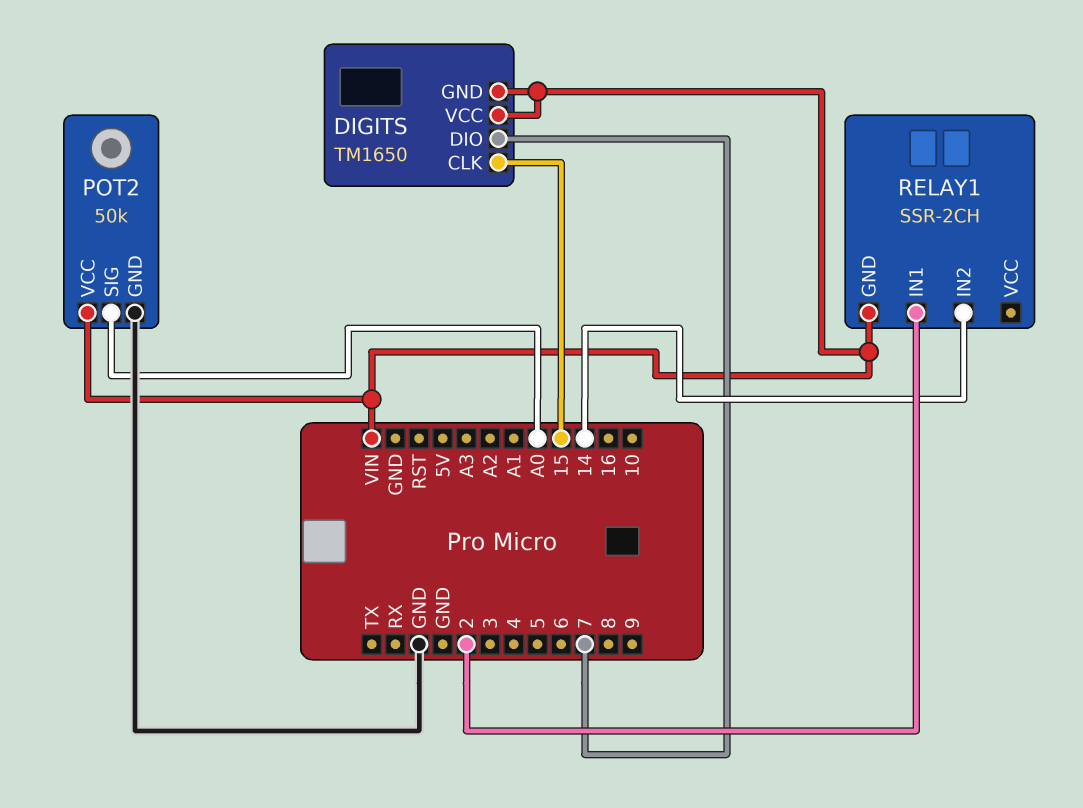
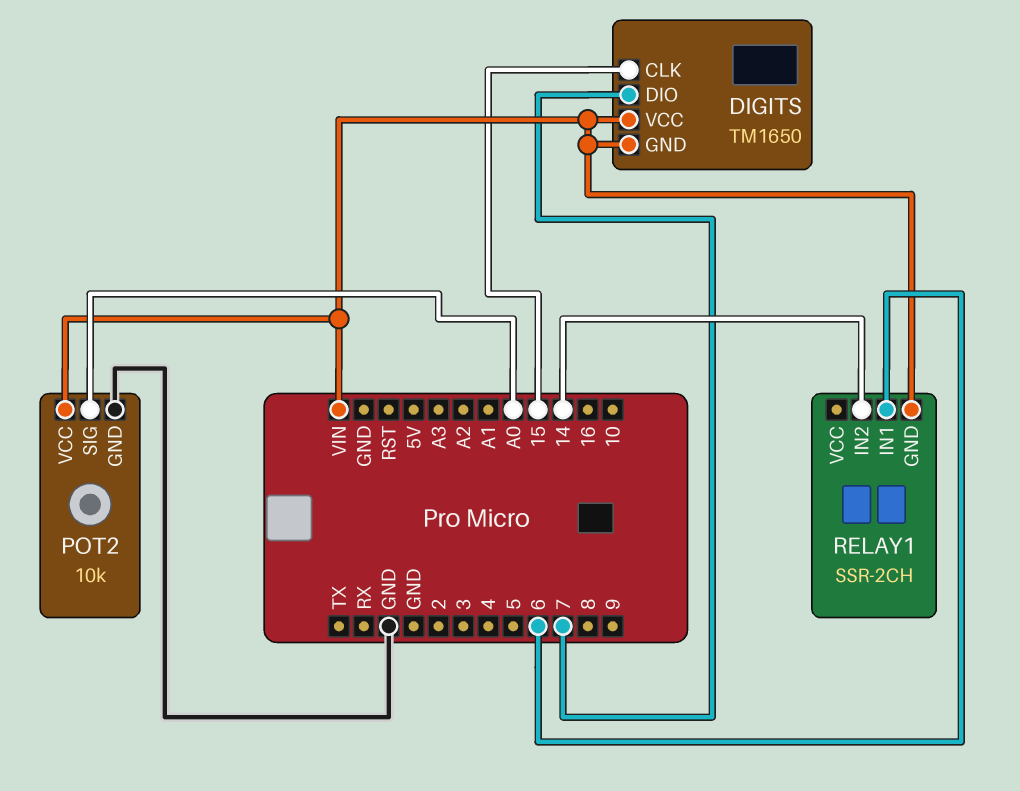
POT2: 50k -> 10k
RELAY1 pin IN1: 2 -> 6

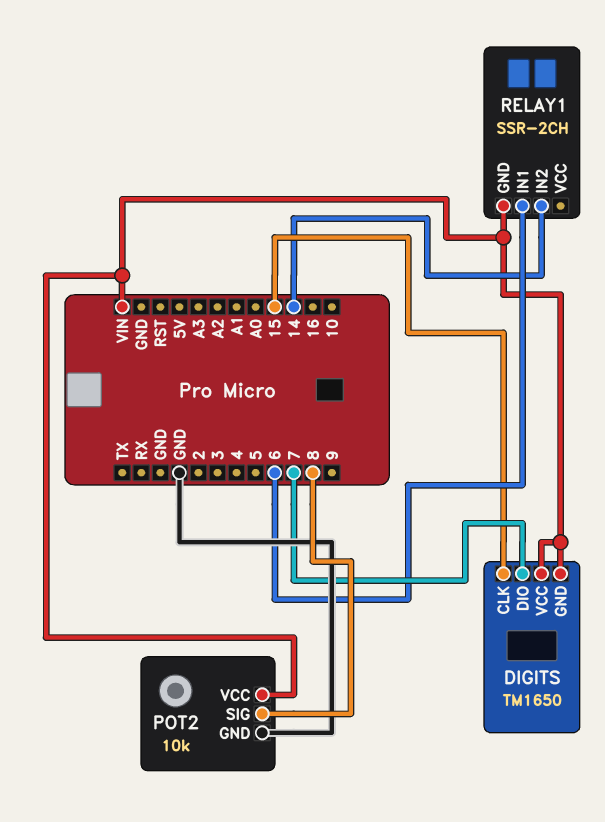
POT2 pin SIG: A0 -> 8

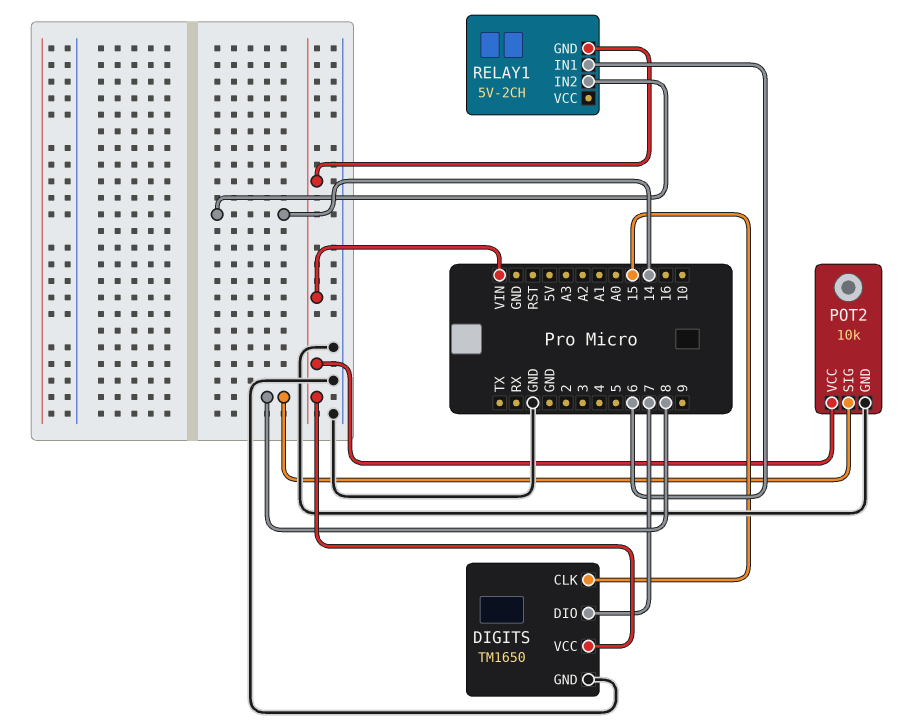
DIGITS pin GND: VIN -> GND
RELAY1: SSR-2CH -> 5V-2CH

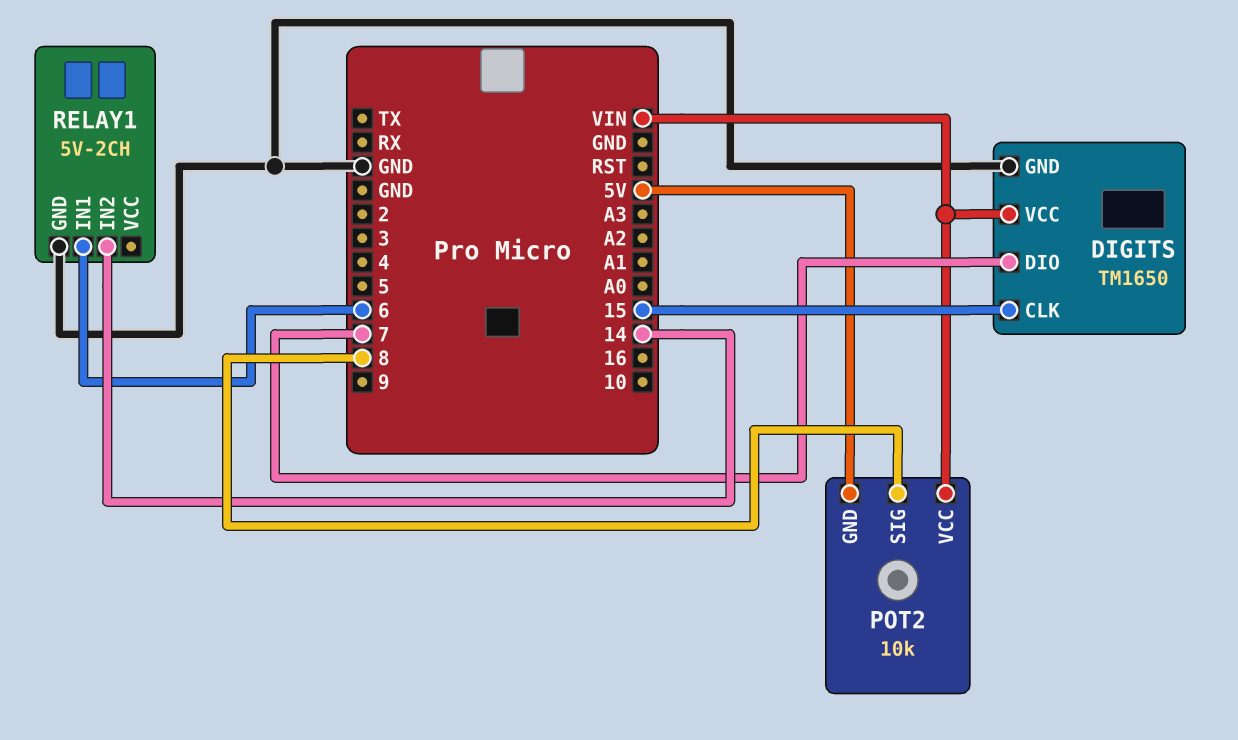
POT2 pin GND: GND -> 5V
RELAY1 pin GND: VIN -> GND

